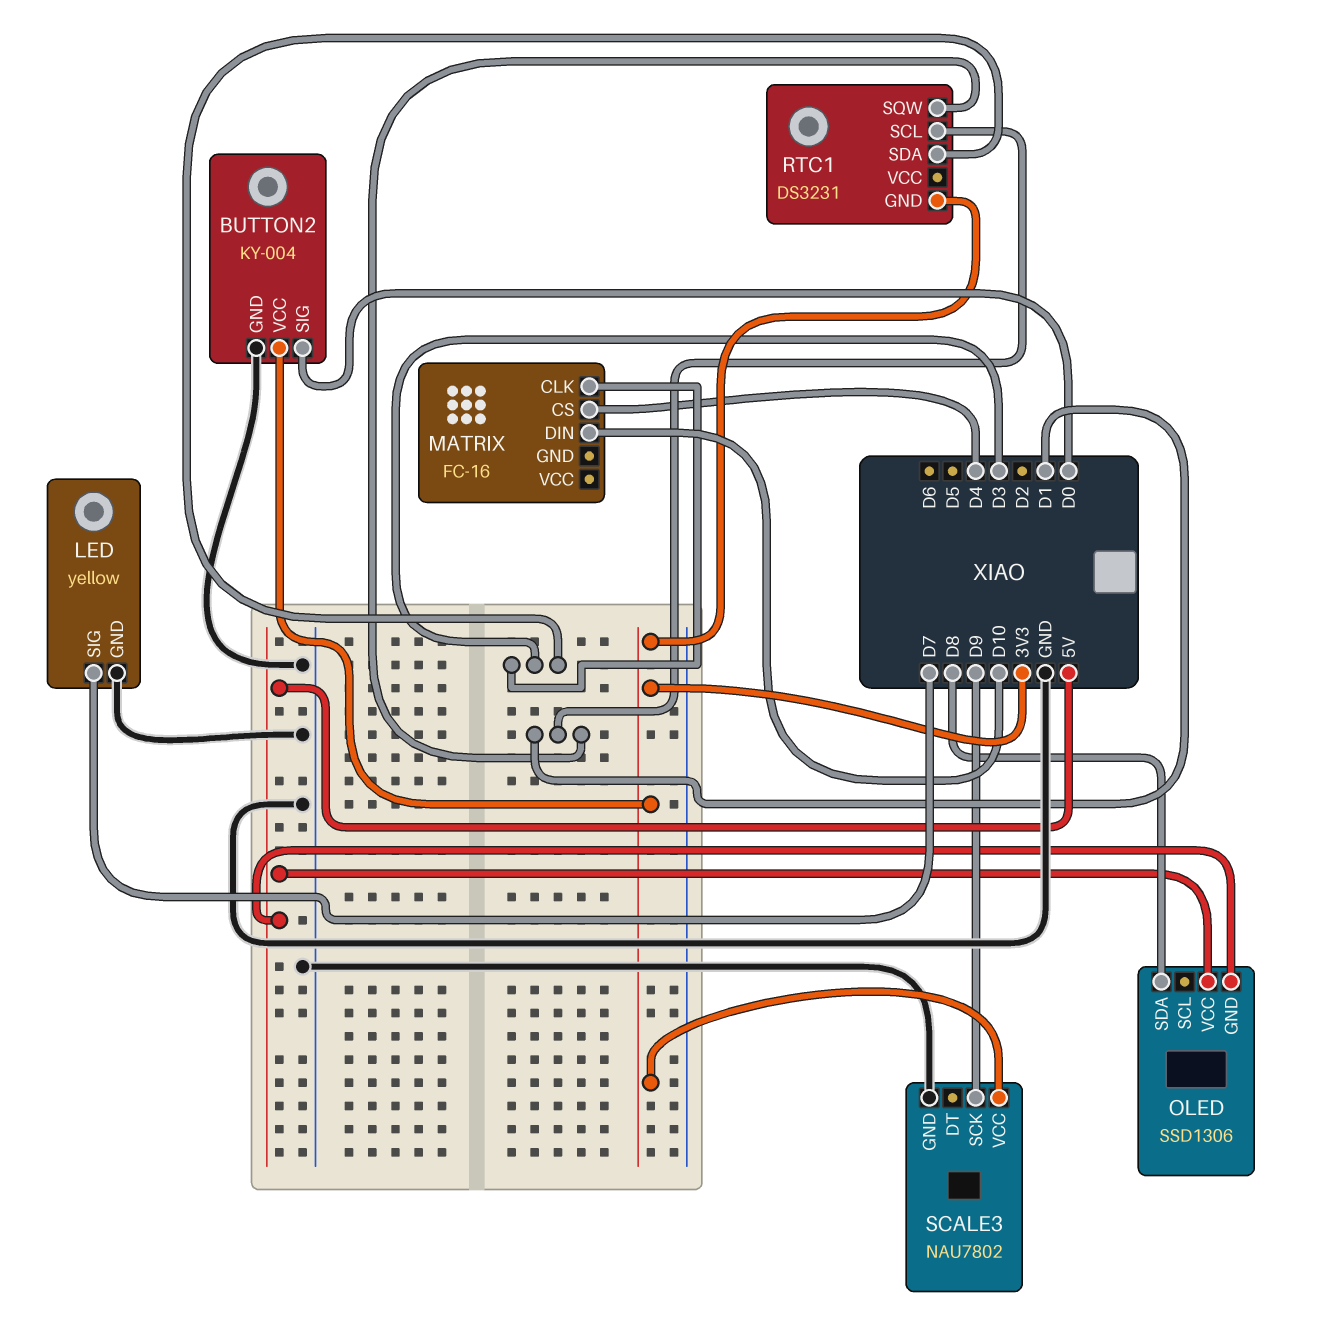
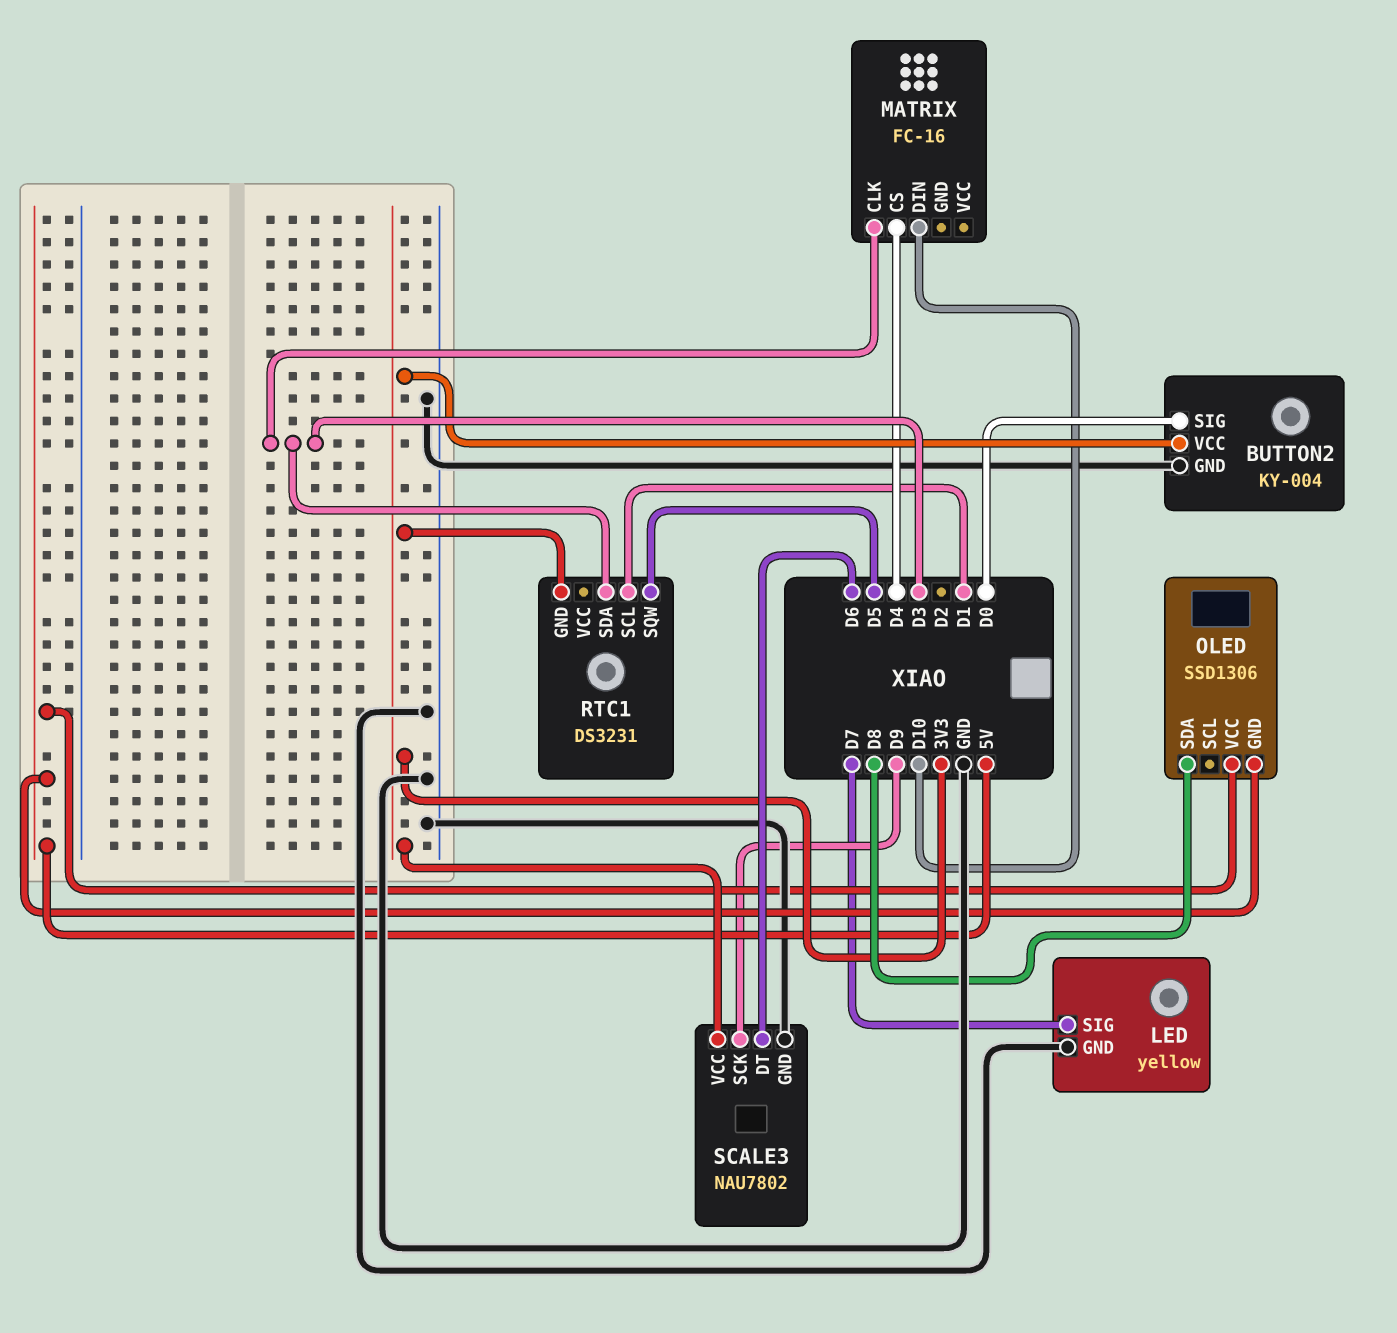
RTC1 pin SQW: D1 -> D5
SCALE3 pin DT: none -> D6

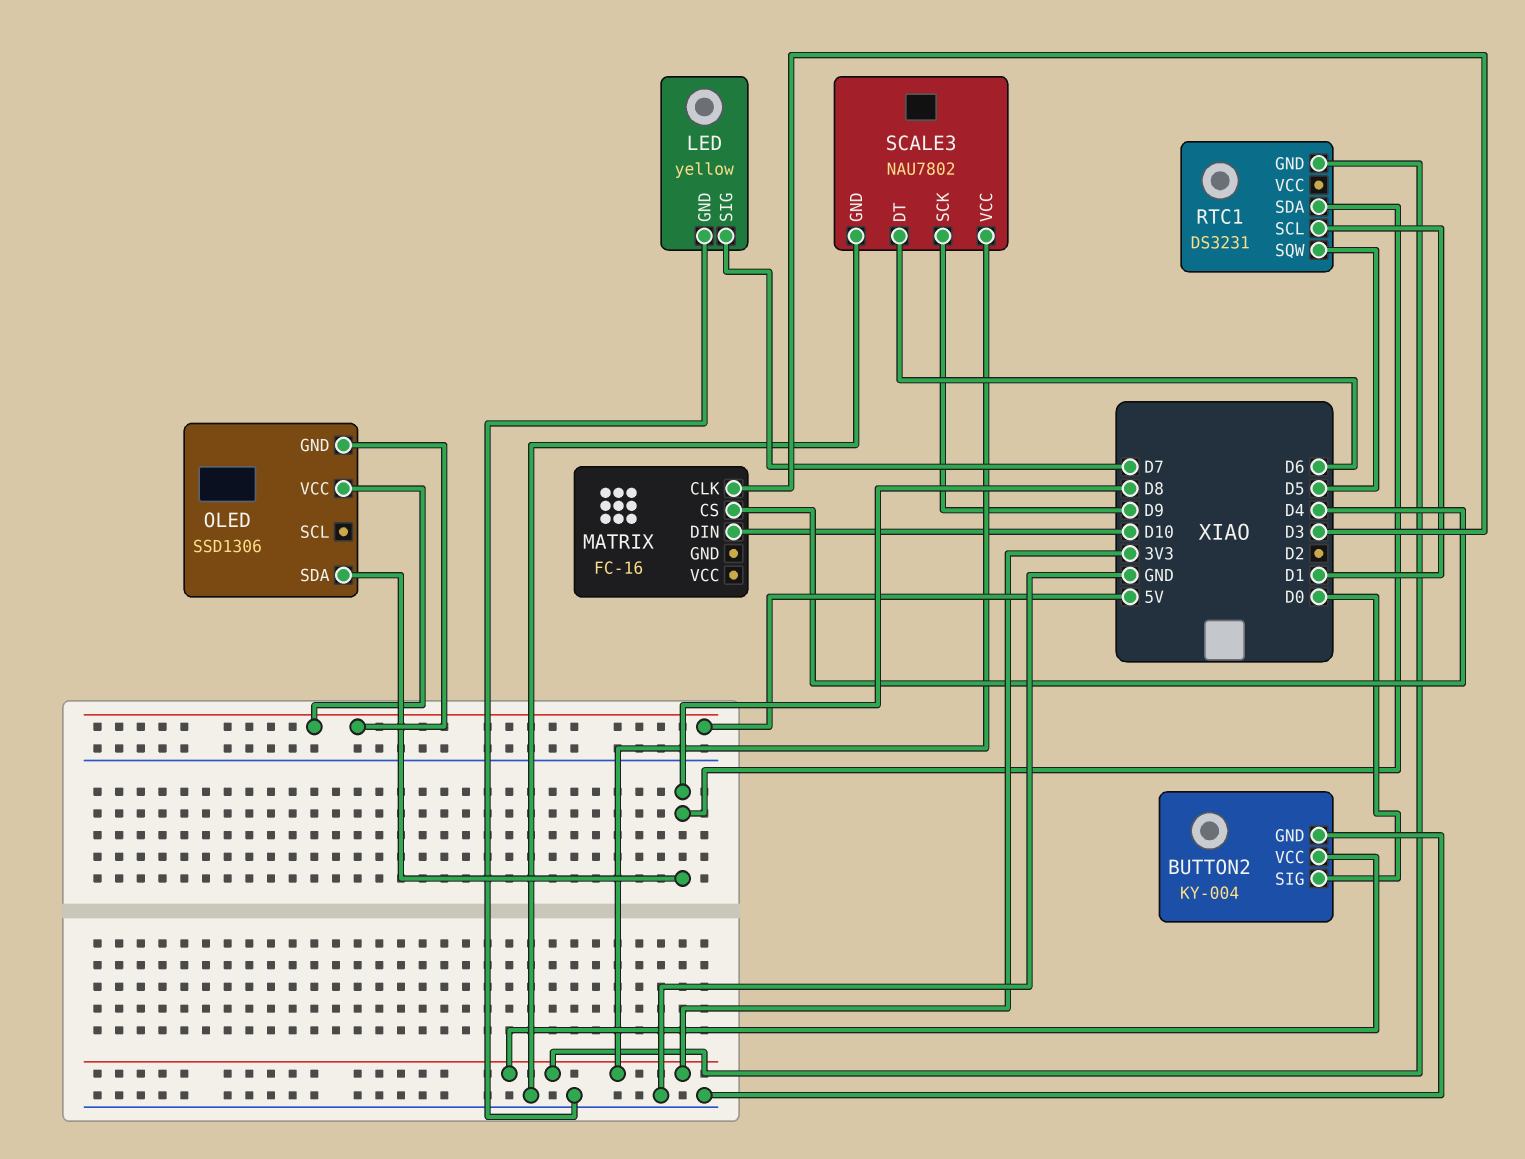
RTC1 pin SDA: D3 -> D8

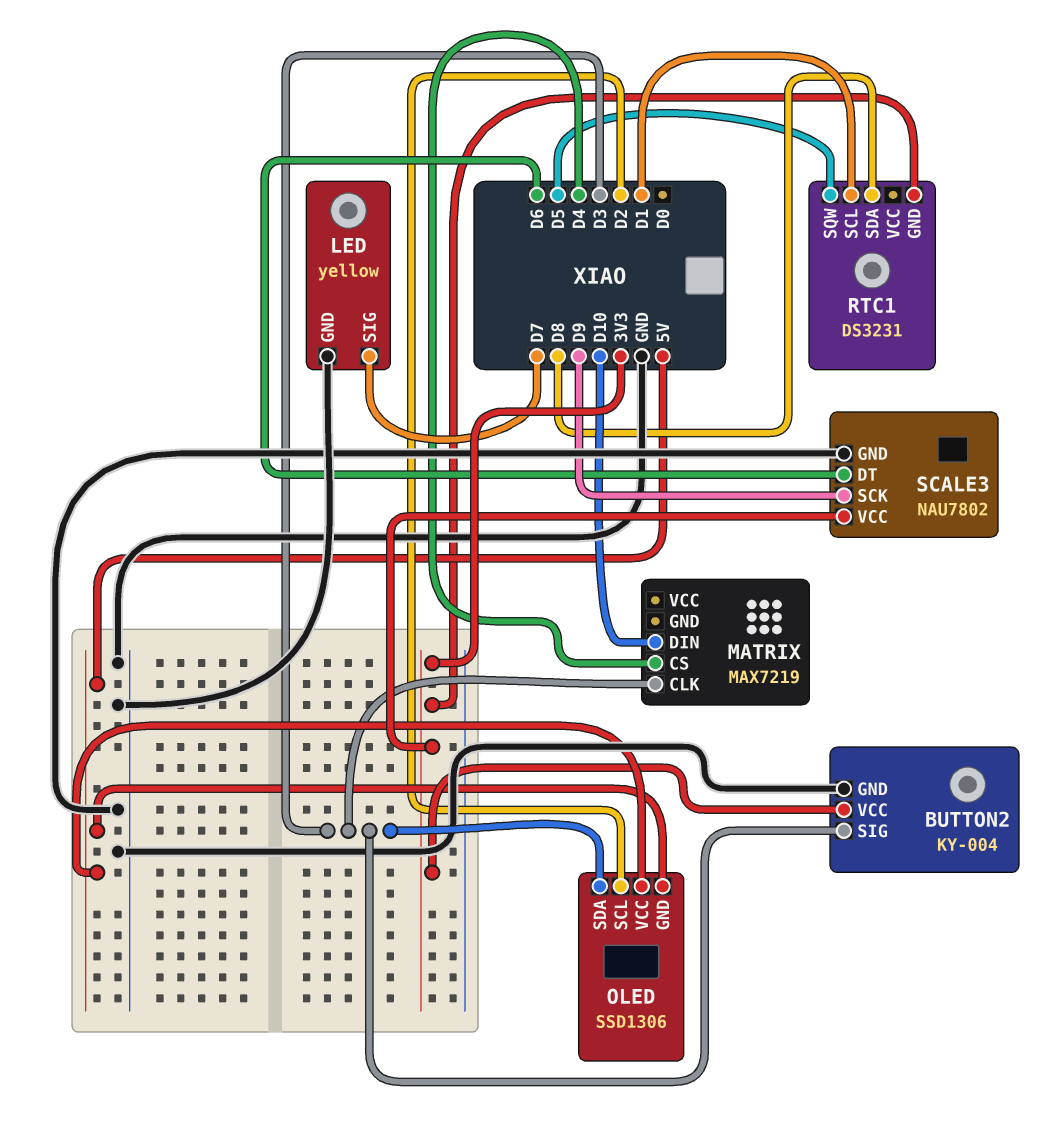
BUTTON2 pin SIG: D0 -> D3
MATRIX: FC-16 -> MAX7219
OLED pin SCL: none -> D2
OLED pin SDA: D8 -> D3

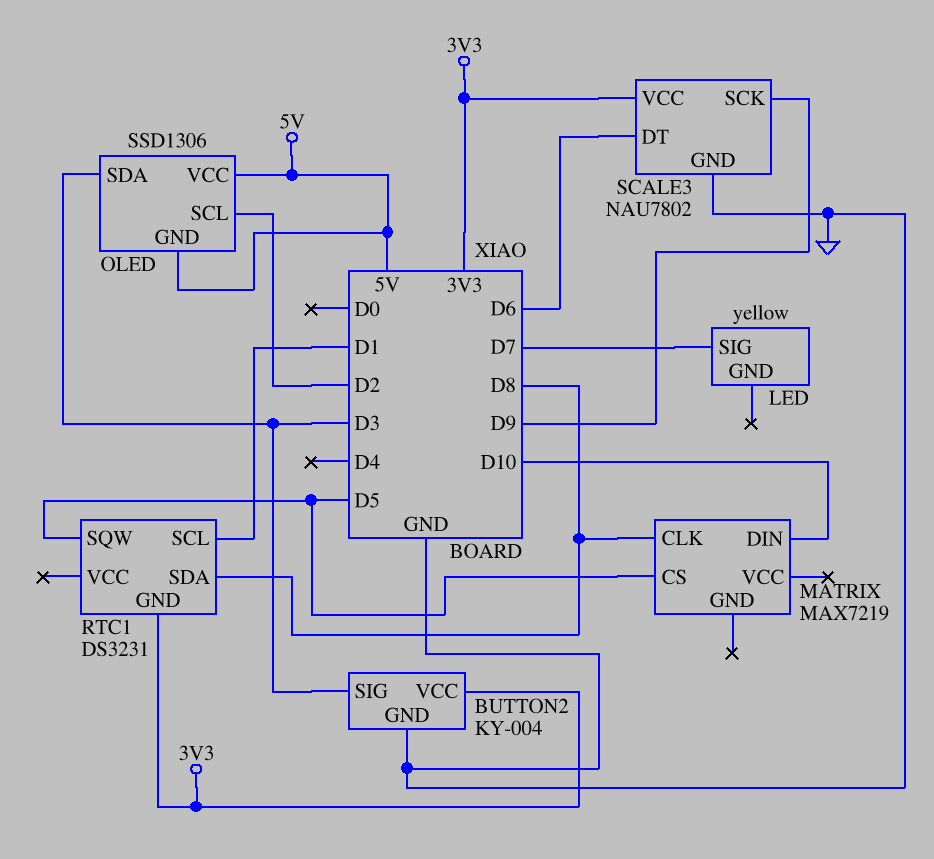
LED pin GND: GND -> none
MATRIX pin CLK: D3 -> D8
MATRIX pin CS: D4 -> D5

